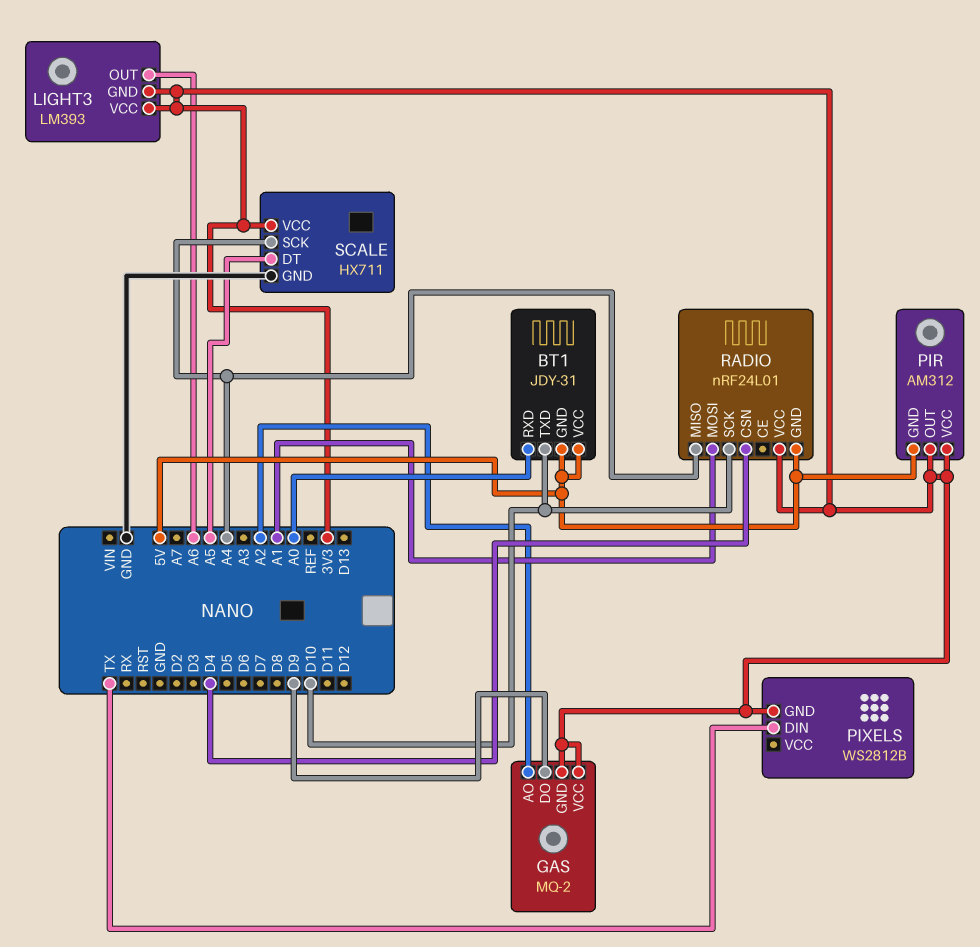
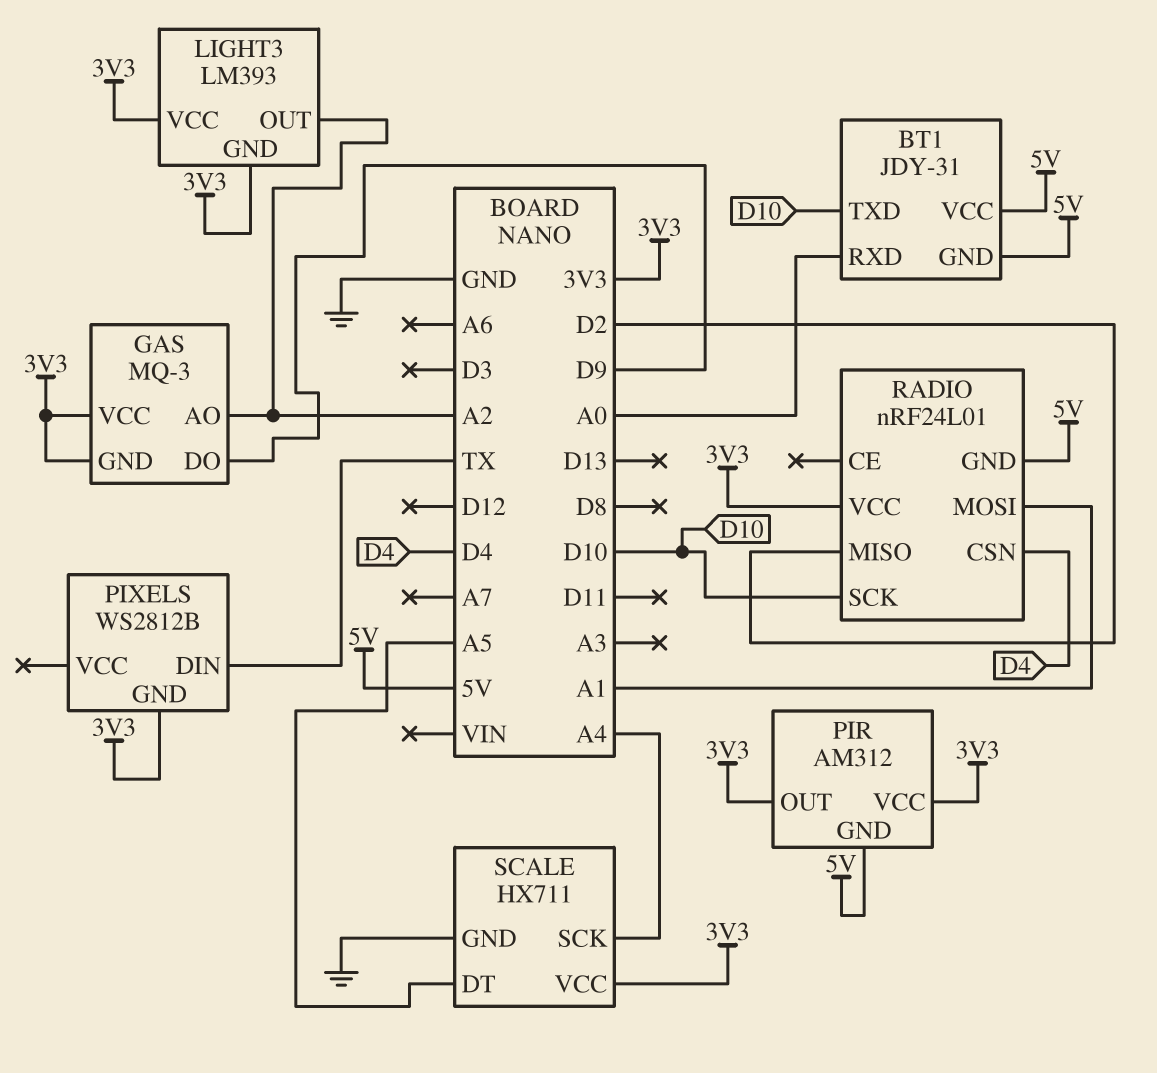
GAS: MQ-2 -> MQ-3
LIGHT3 pin OUT: A6 -> A2
RADIO pin MISO: A4 -> D2

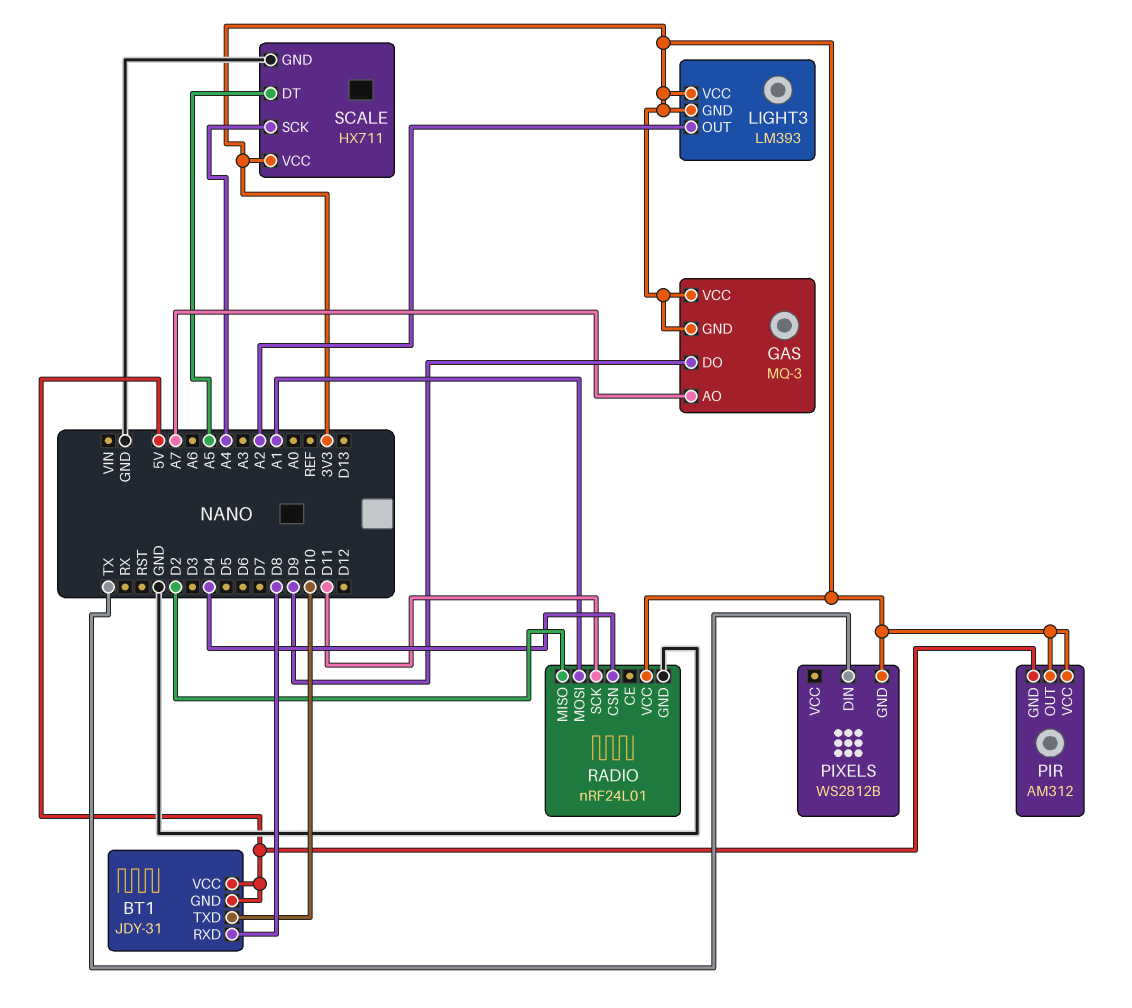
BT1 pin RXD: A0 -> D8
GAS pin AO: A2 -> A7
RADIO pin GND: 5V -> GND
RADIO pin SCK: D10 -> D11

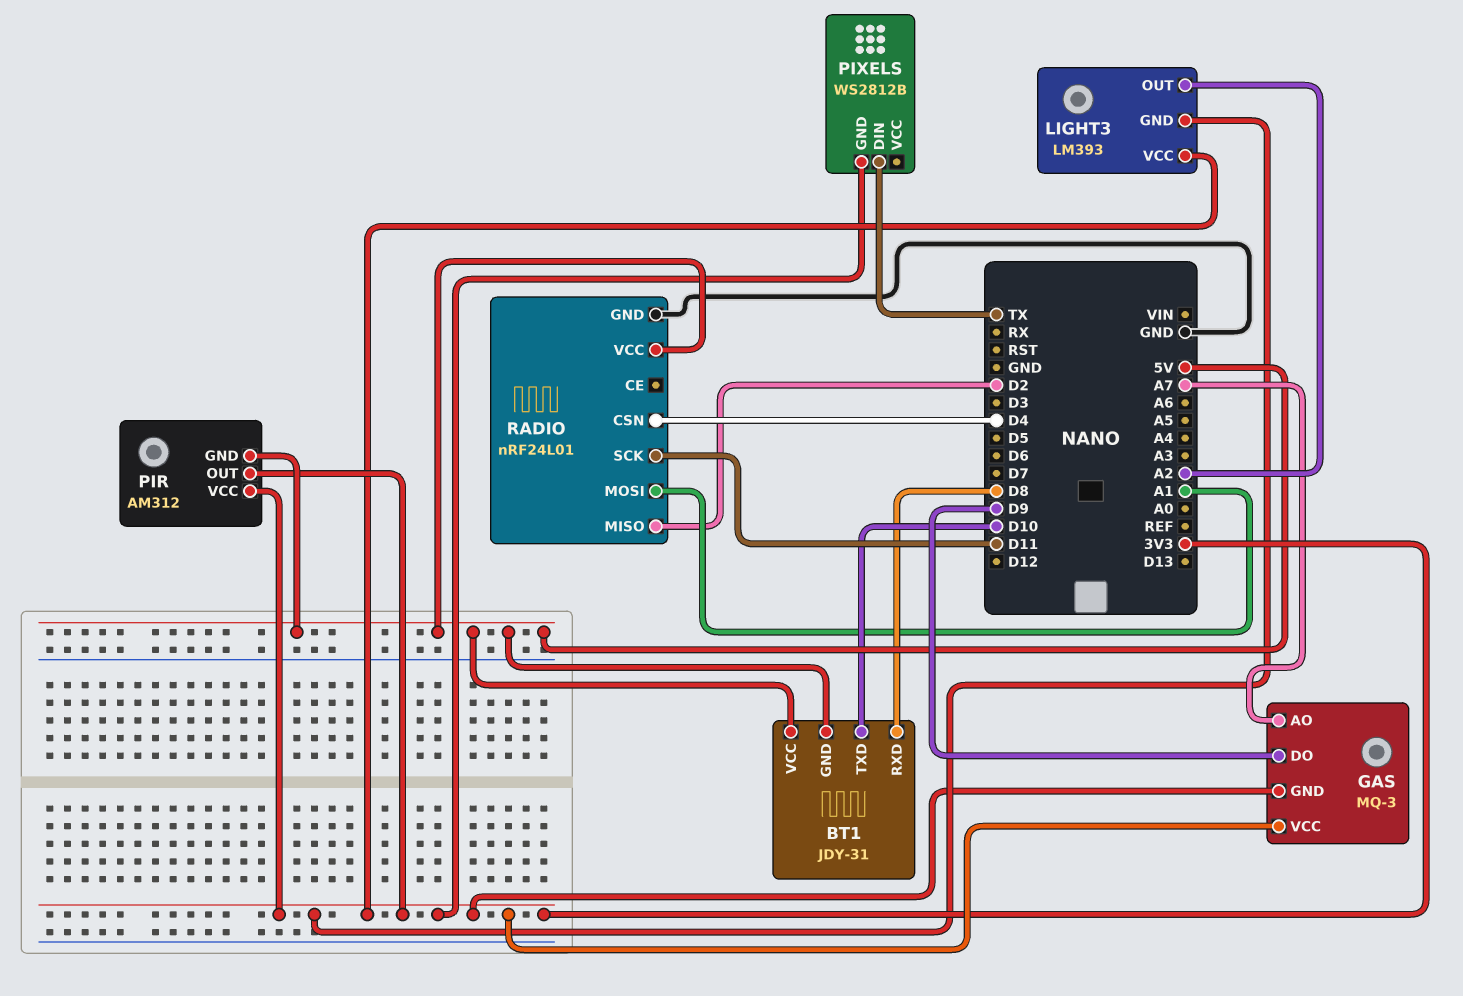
RADIO pin VCC: 3V3 -> 5V
SCALE: HX711 -> none
SCALE pin DT: A5 -> none
SCALE pin GND: GND -> none
SCALE pin SCK: A4 -> none
SCALE pin VCC: 3V3 -> none

